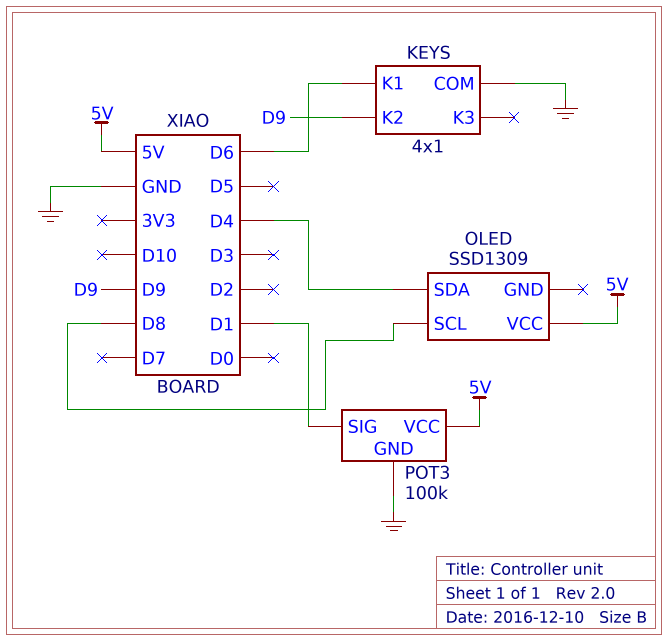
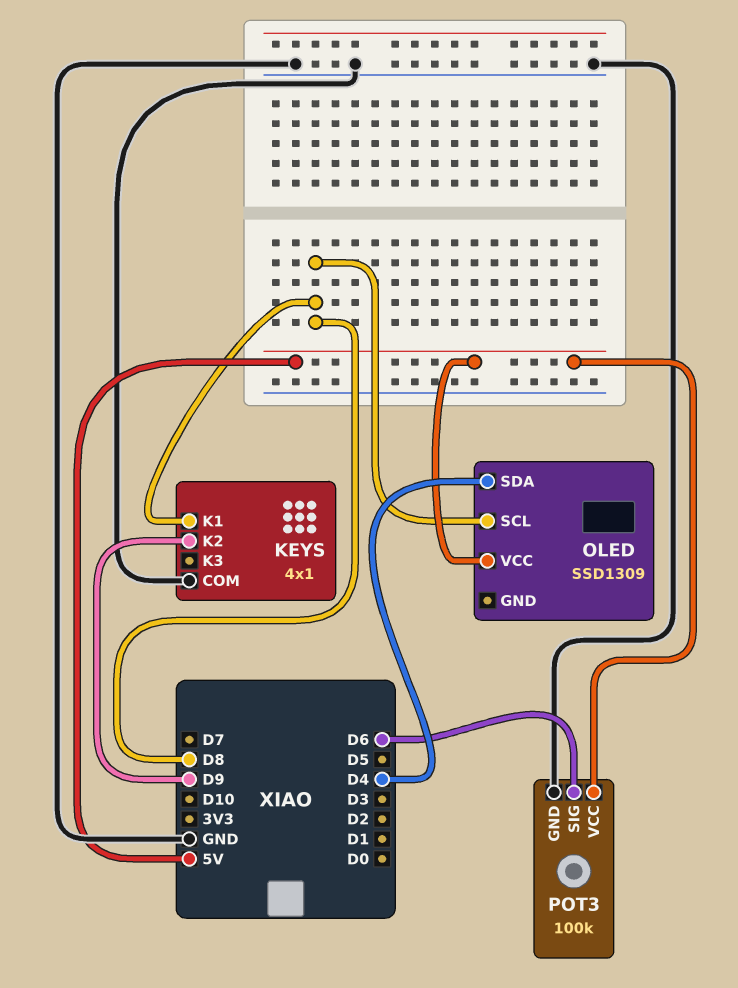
KEYS pin K1: D6 -> D8
POT3 pin SIG: D1 -> D6

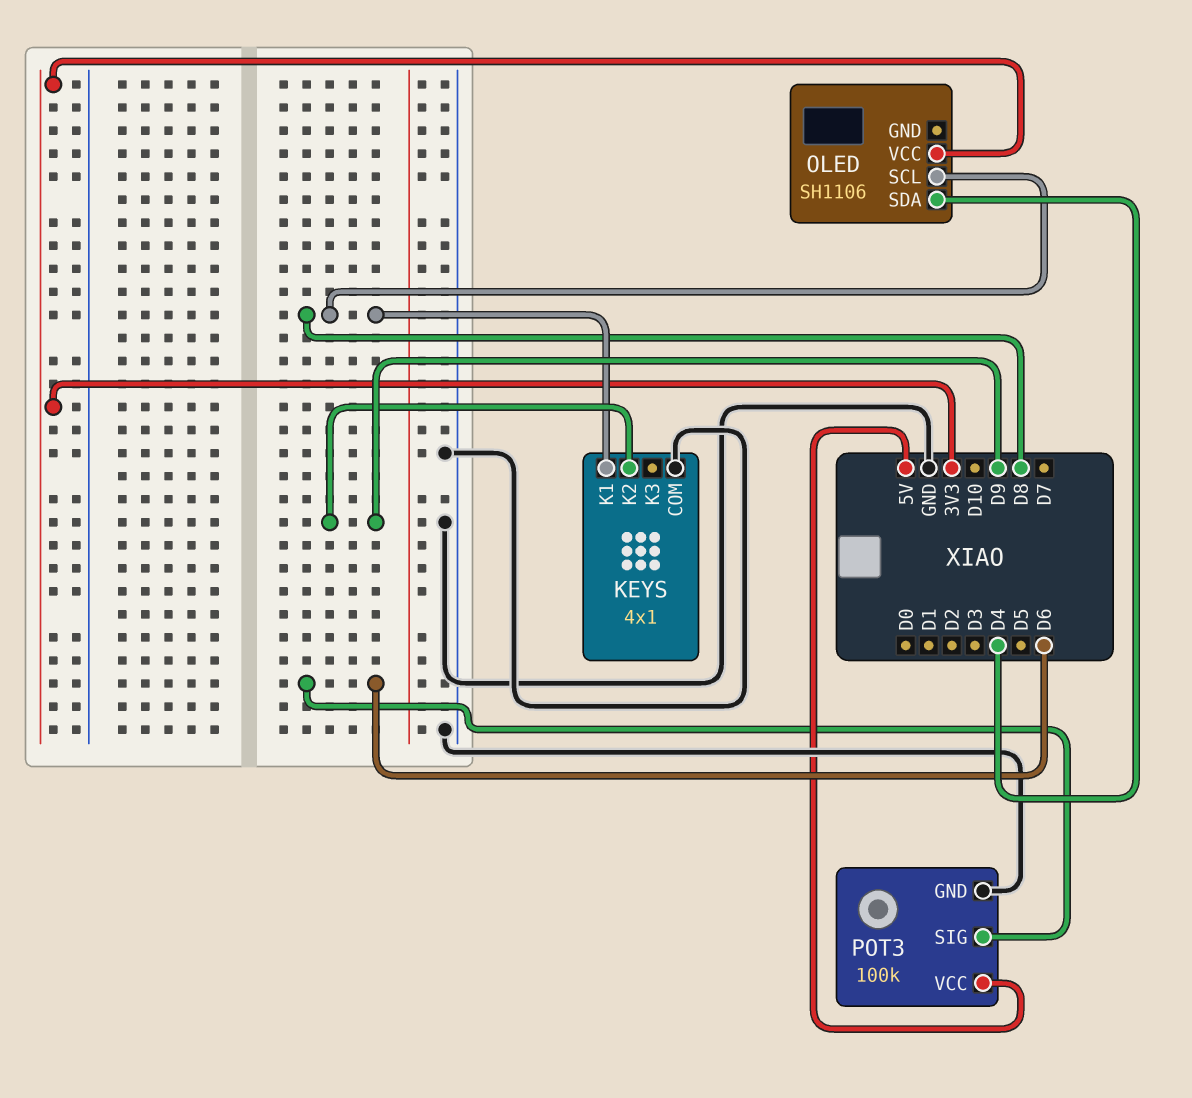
OLED: SSD1309 -> SH1106
OLED pin VCC: 5V -> 3V3

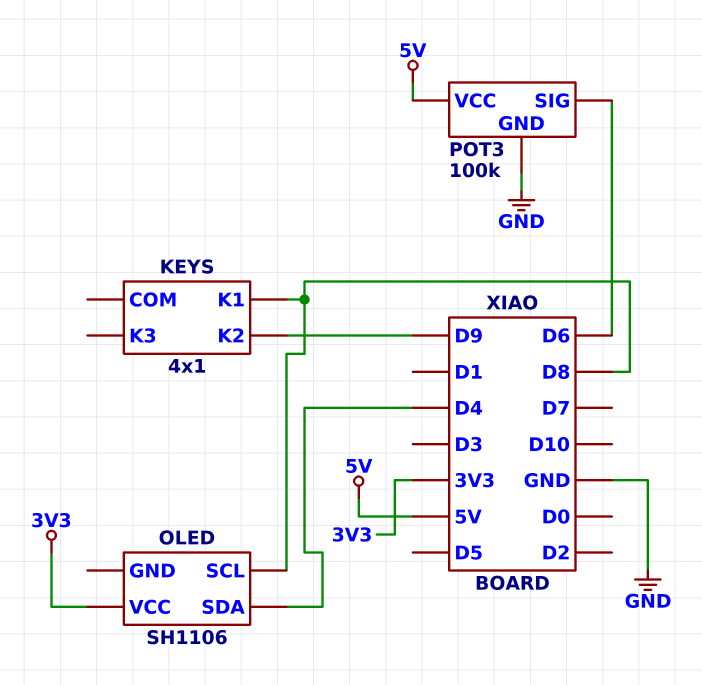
KEYS pin COM: GND -> none

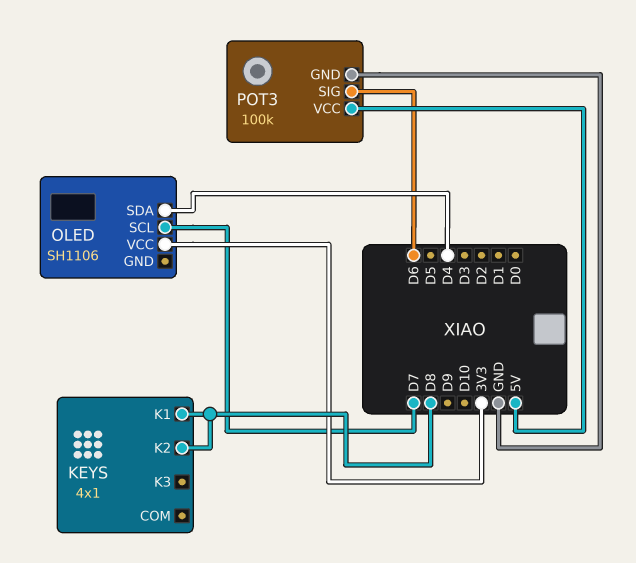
KEYS pin K2: D9 -> D8
OLED pin SCL: D8 -> D7

